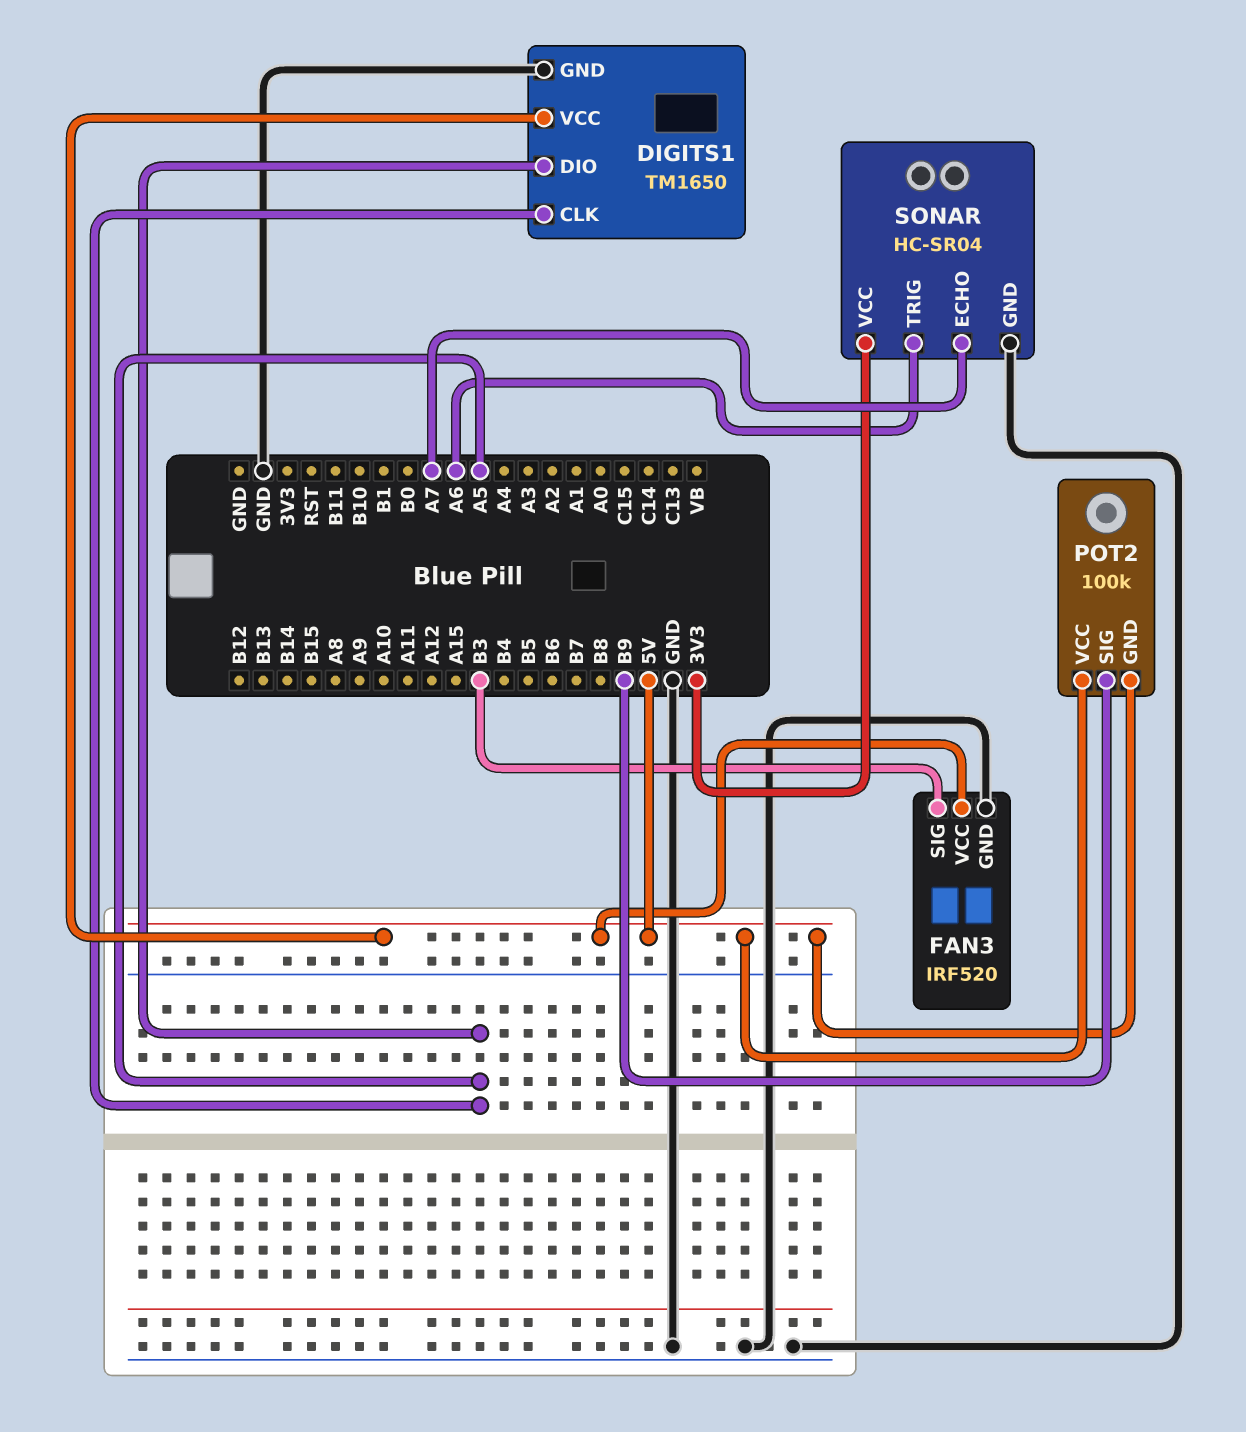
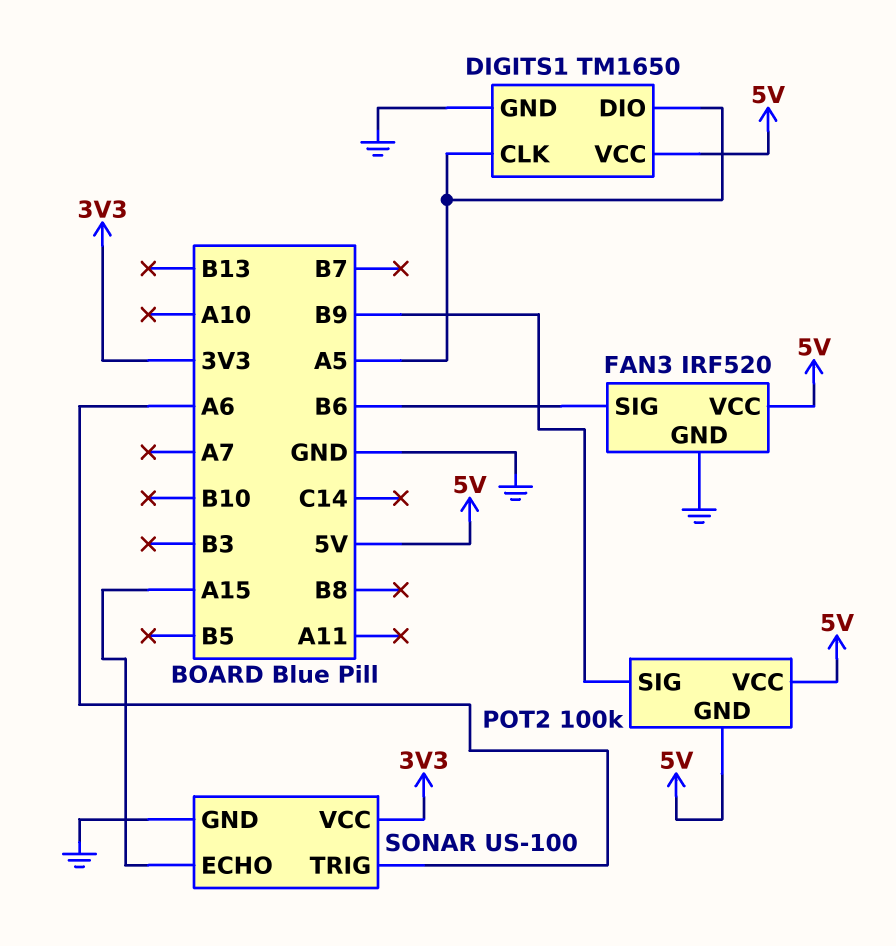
FAN3 pin SIG: B3 -> B6
SONAR: HC-SR04 -> US-100
SONAR pin ECHO: A7 -> A15

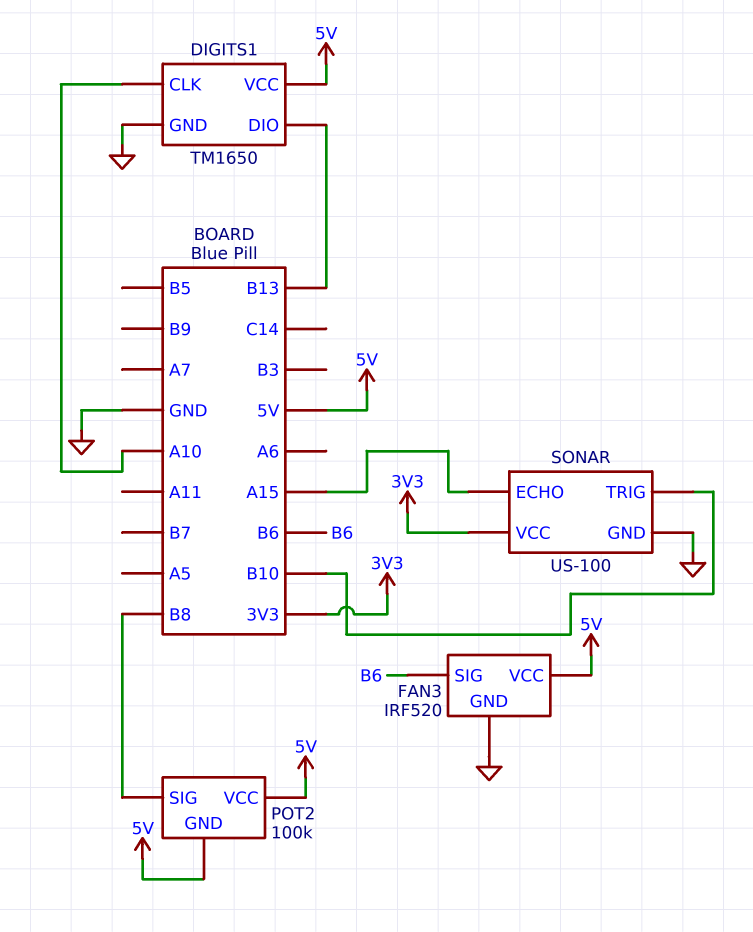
DIGITS1 pin CLK: A5 -> A10
DIGITS1 pin DIO: A5 -> B13
POT2 pin SIG: B9 -> B8
SONAR pin TRIG: A6 -> B10

